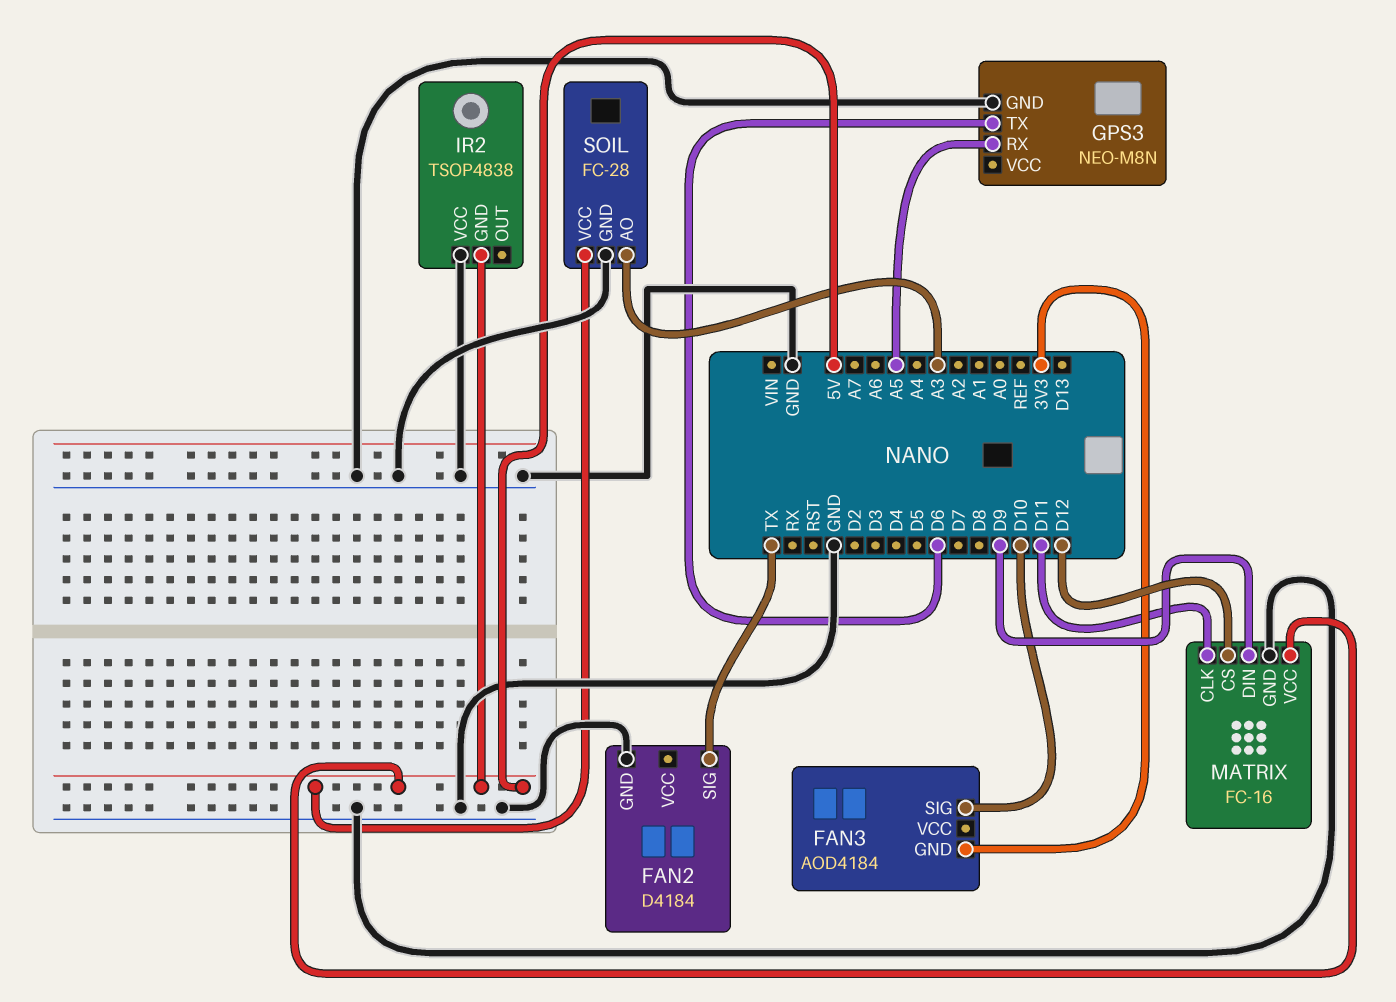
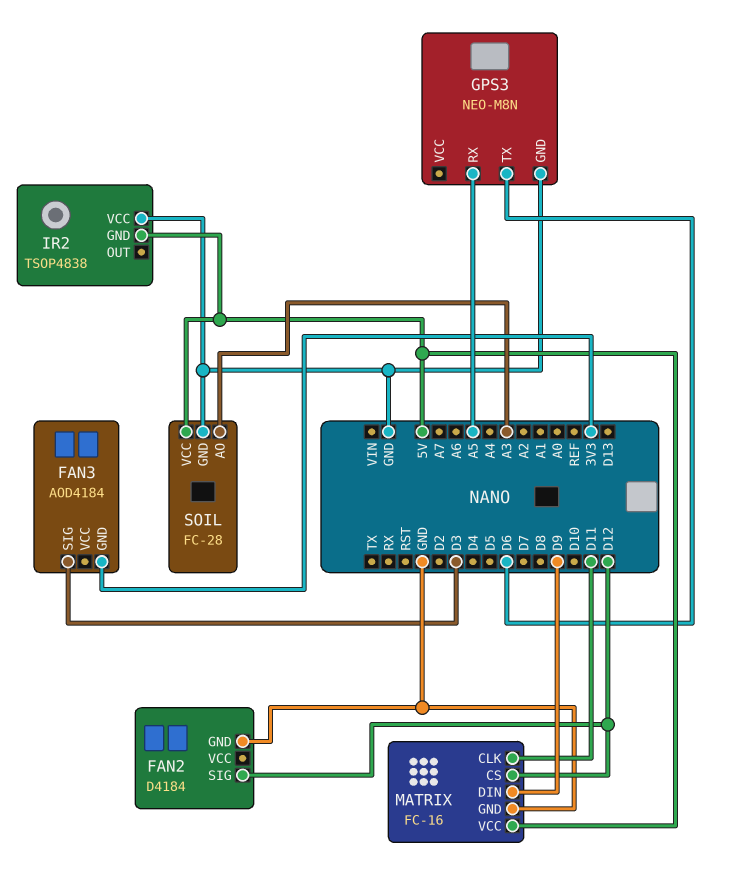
FAN2 pin SIG: TX -> D12
FAN3 pin SIG: D10 -> D3

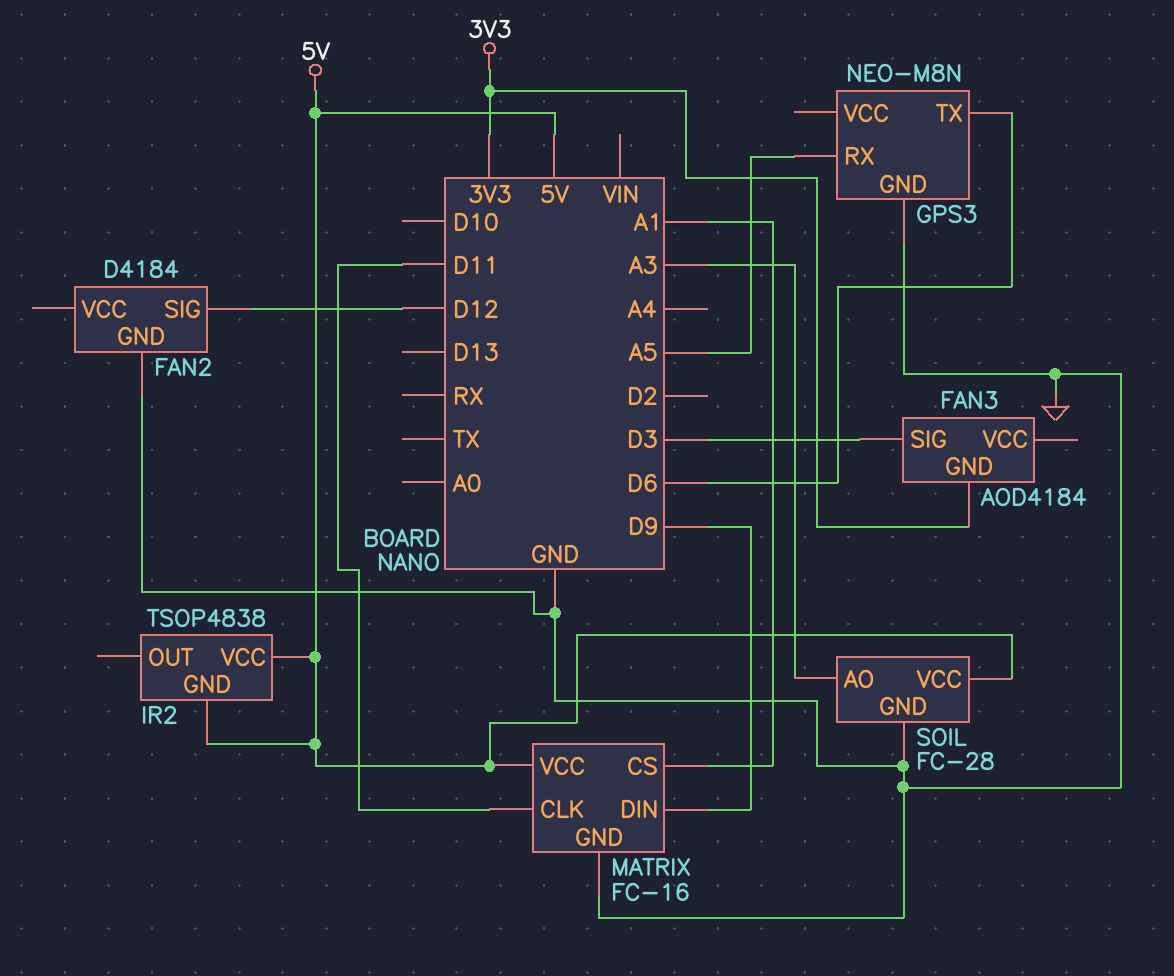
IR2 pin VCC: GND -> 5V
MATRIX pin CS: D12 -> A1

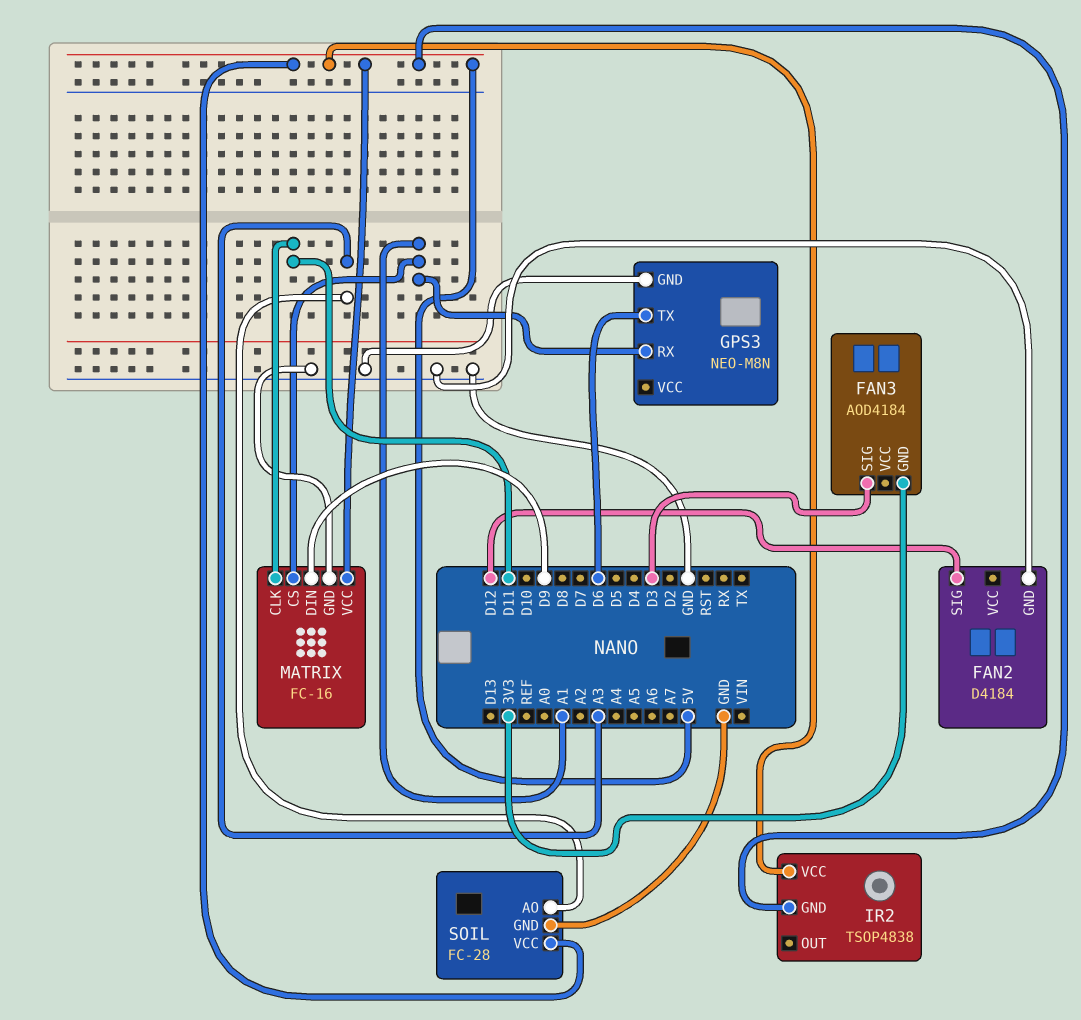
GPS3 pin RX: A5 -> A1

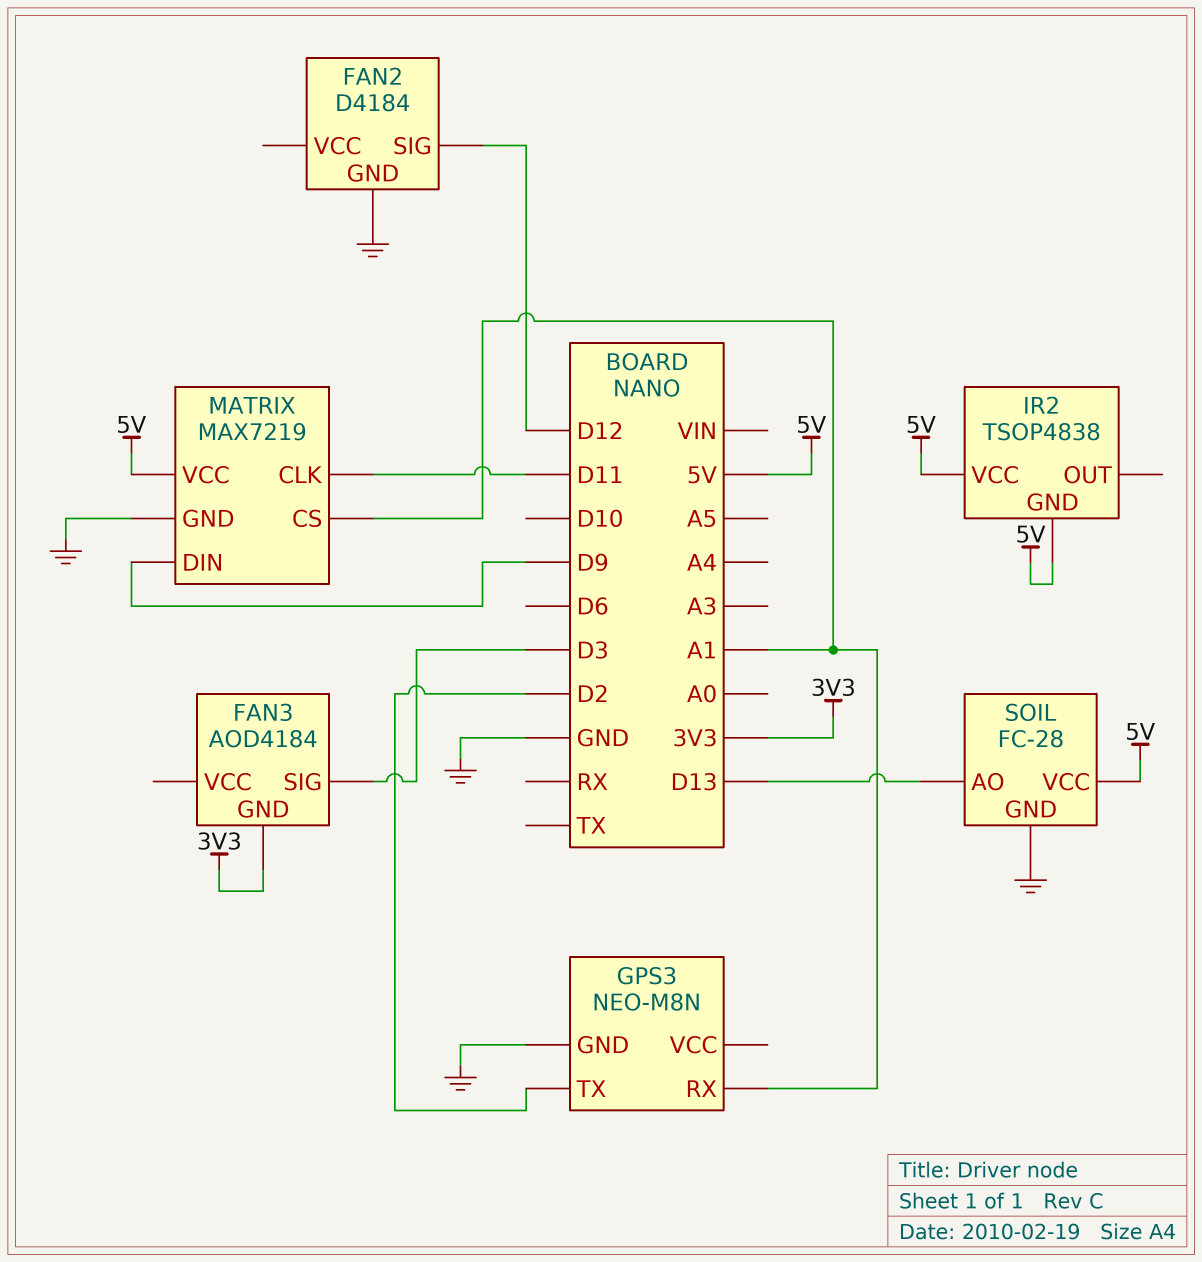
GPS3 pin TX: D6 -> D2
MATRIX: FC-16 -> MAX7219
SOIL pin AO: A3 -> D13

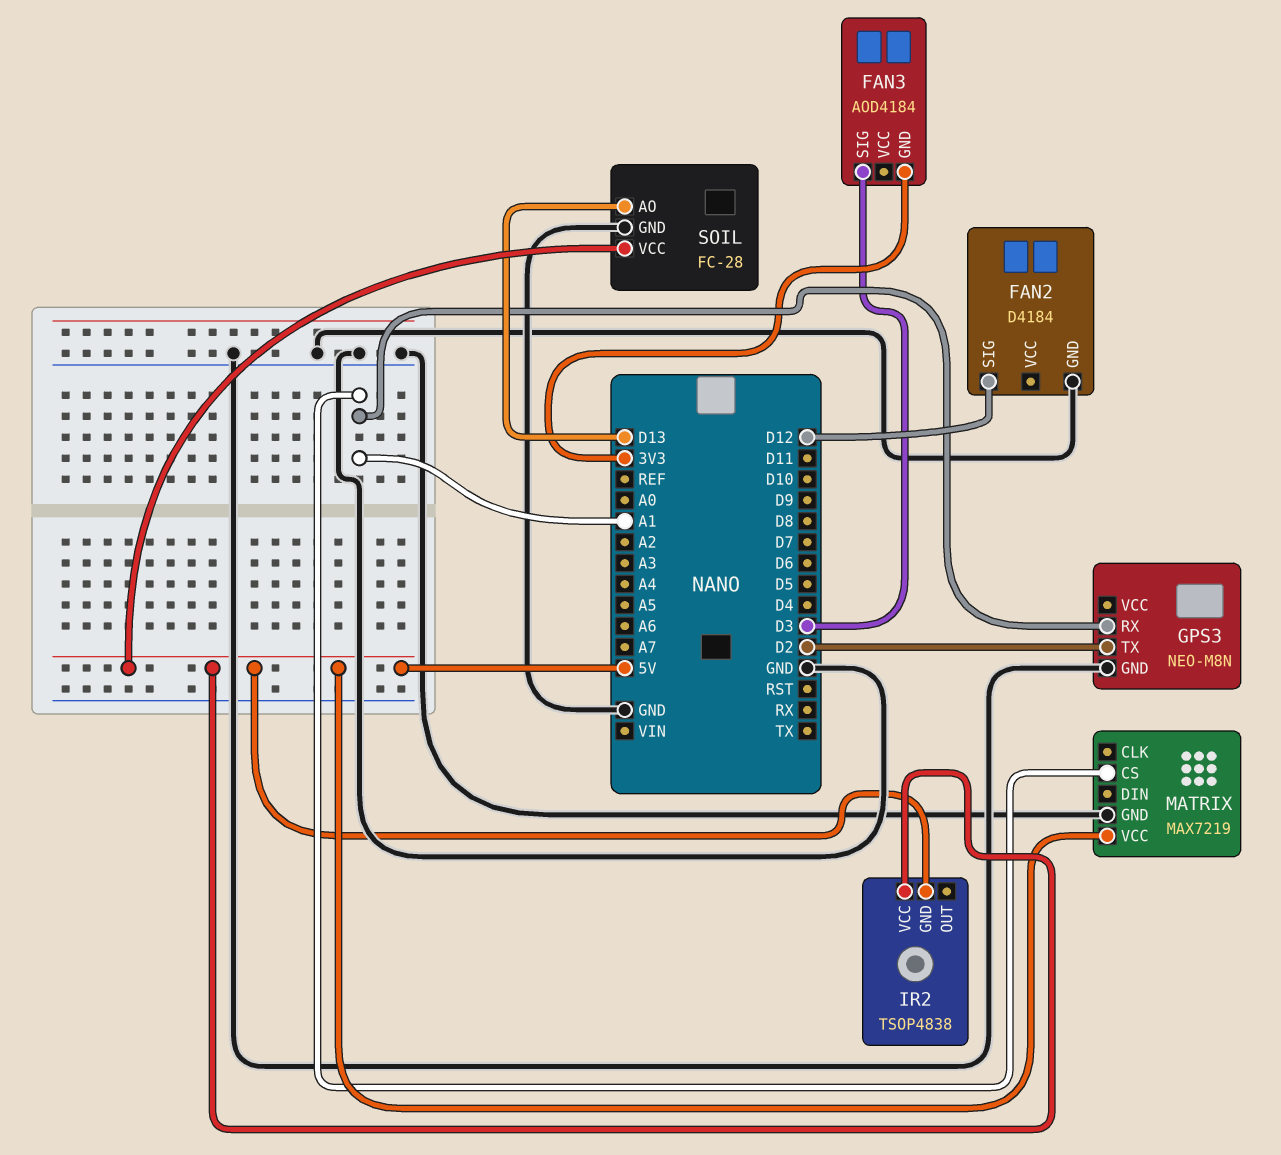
MATRIX pin CLK: D11 -> none
MATRIX pin DIN: D9 -> none

